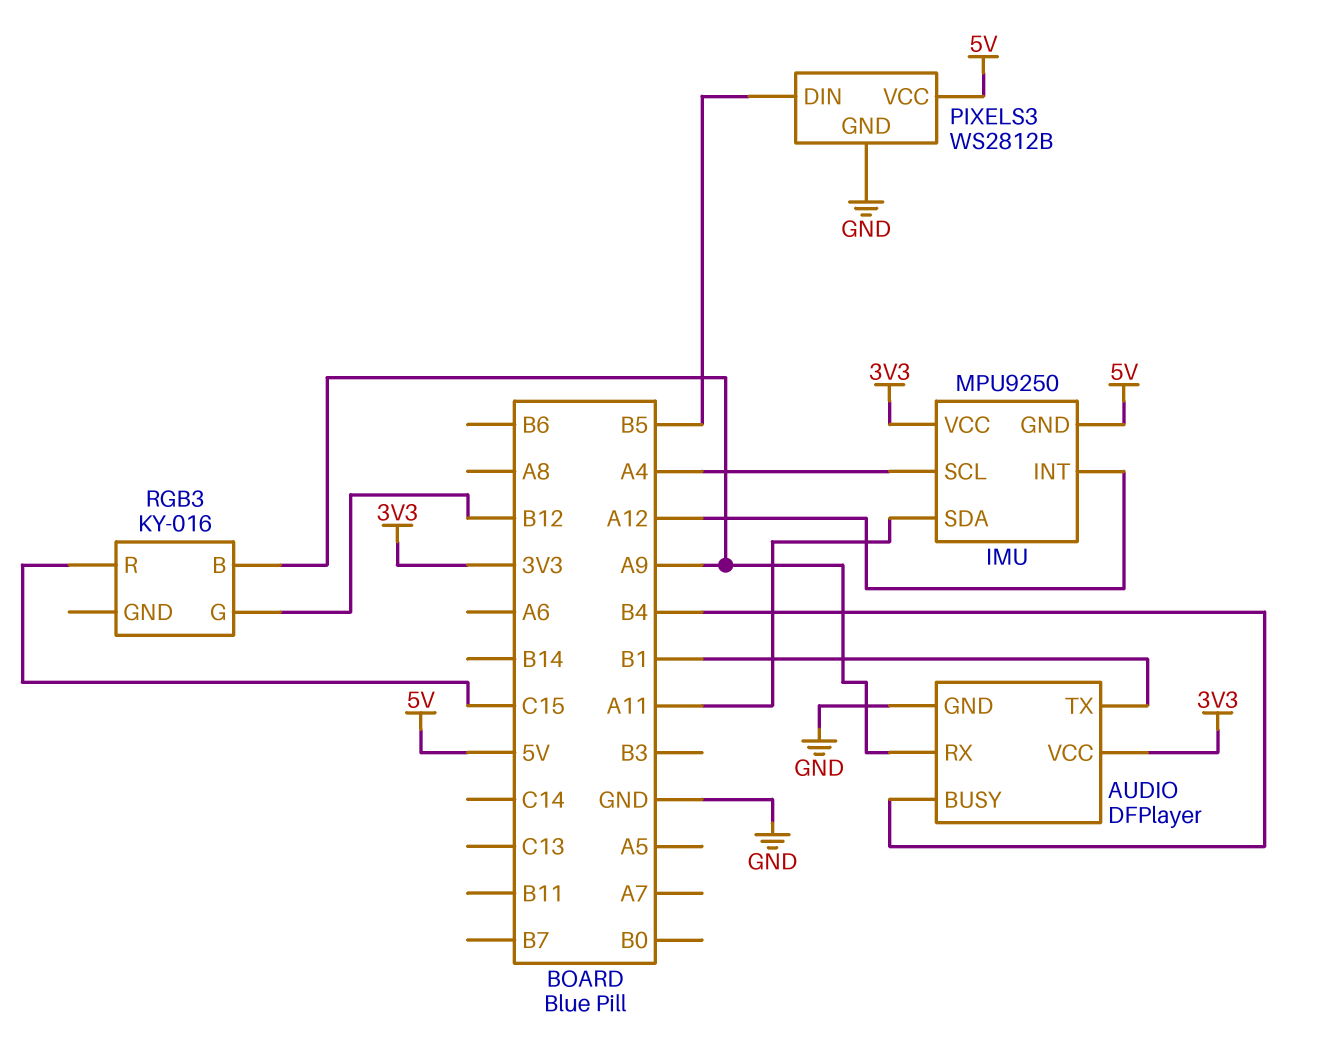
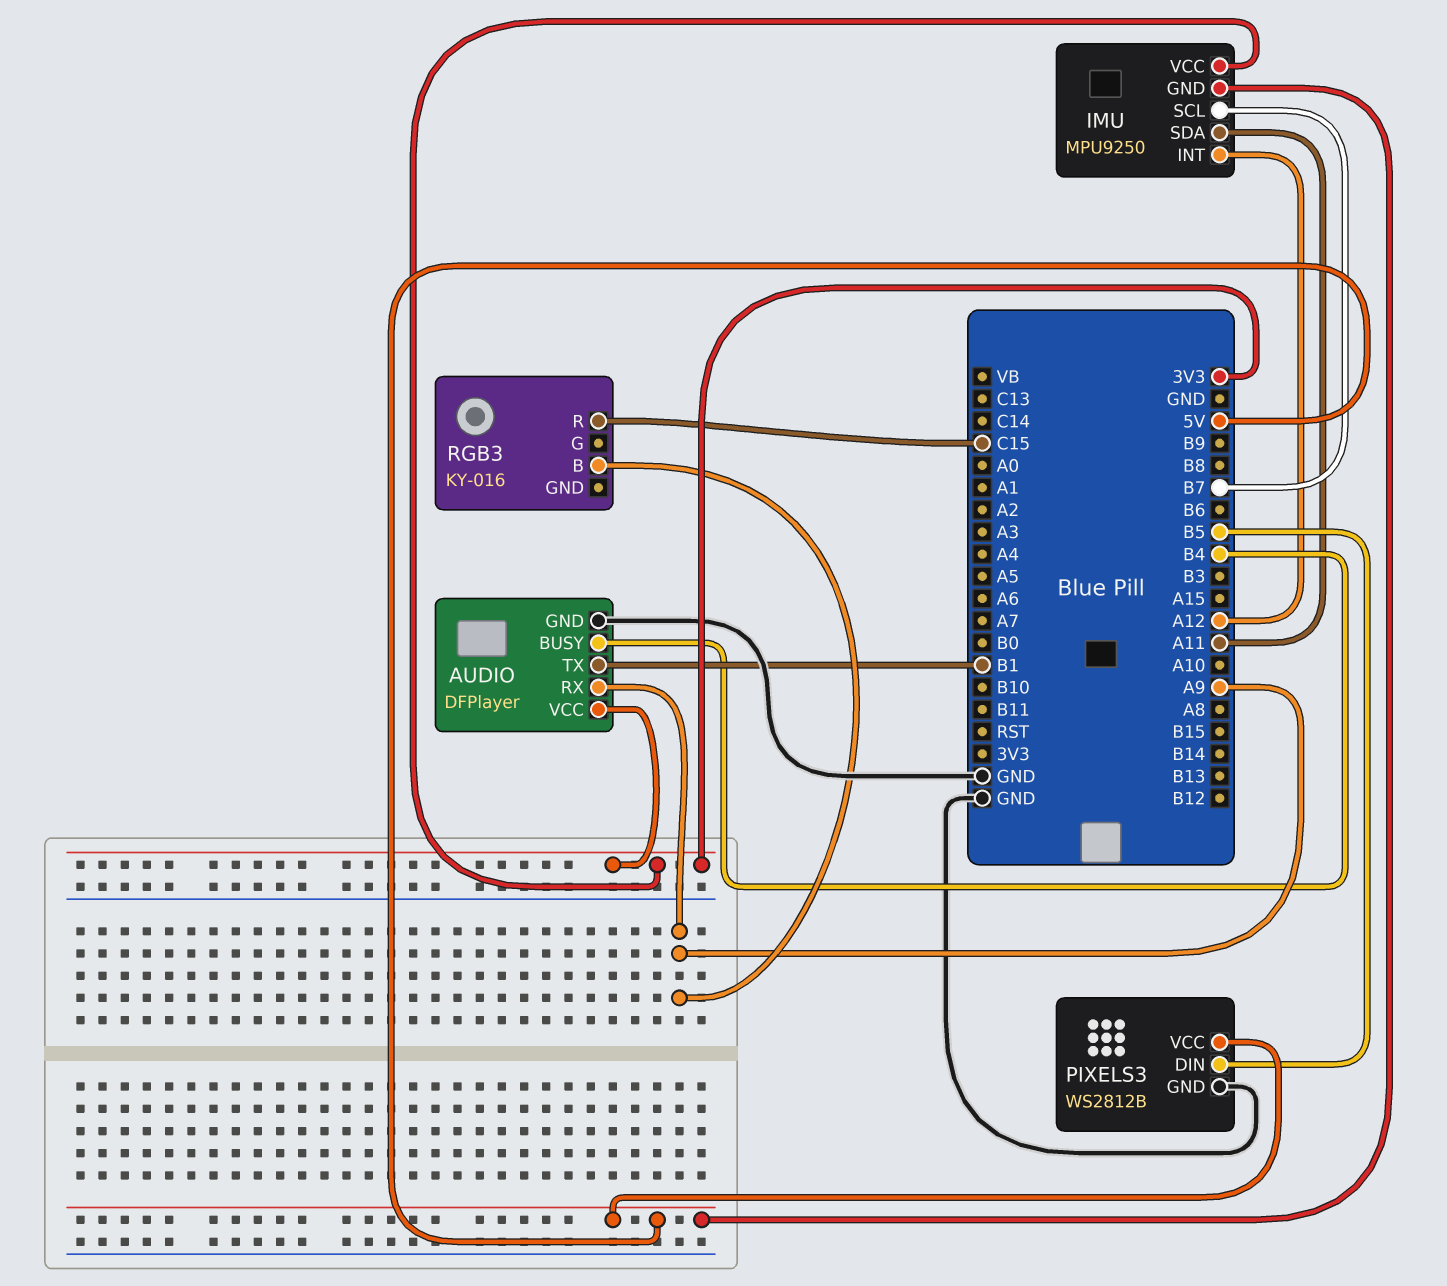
IMU pin SCL: A4 -> B7
RGB3 pin G: B12 -> none

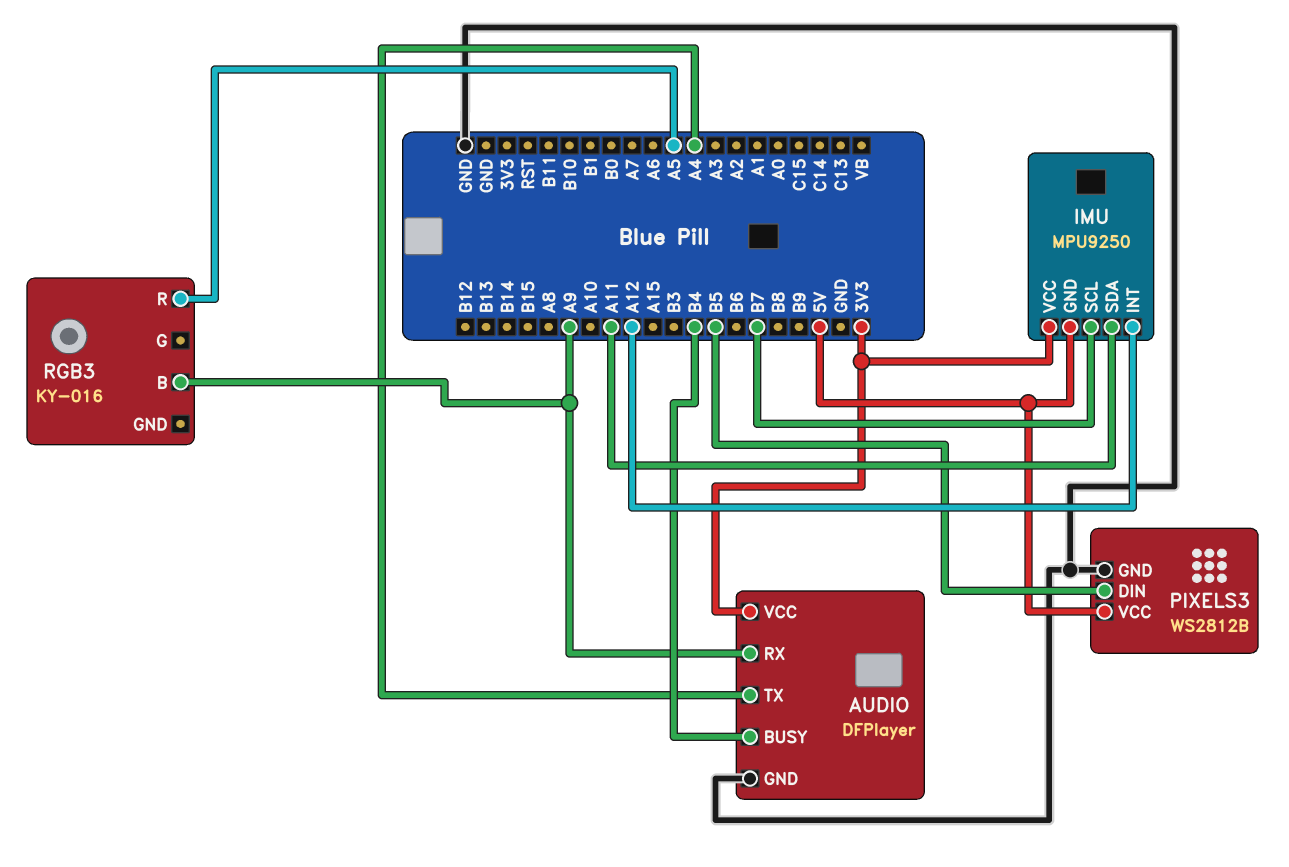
AUDIO pin TX: B1 -> A4
RGB3 pin R: C15 -> A5

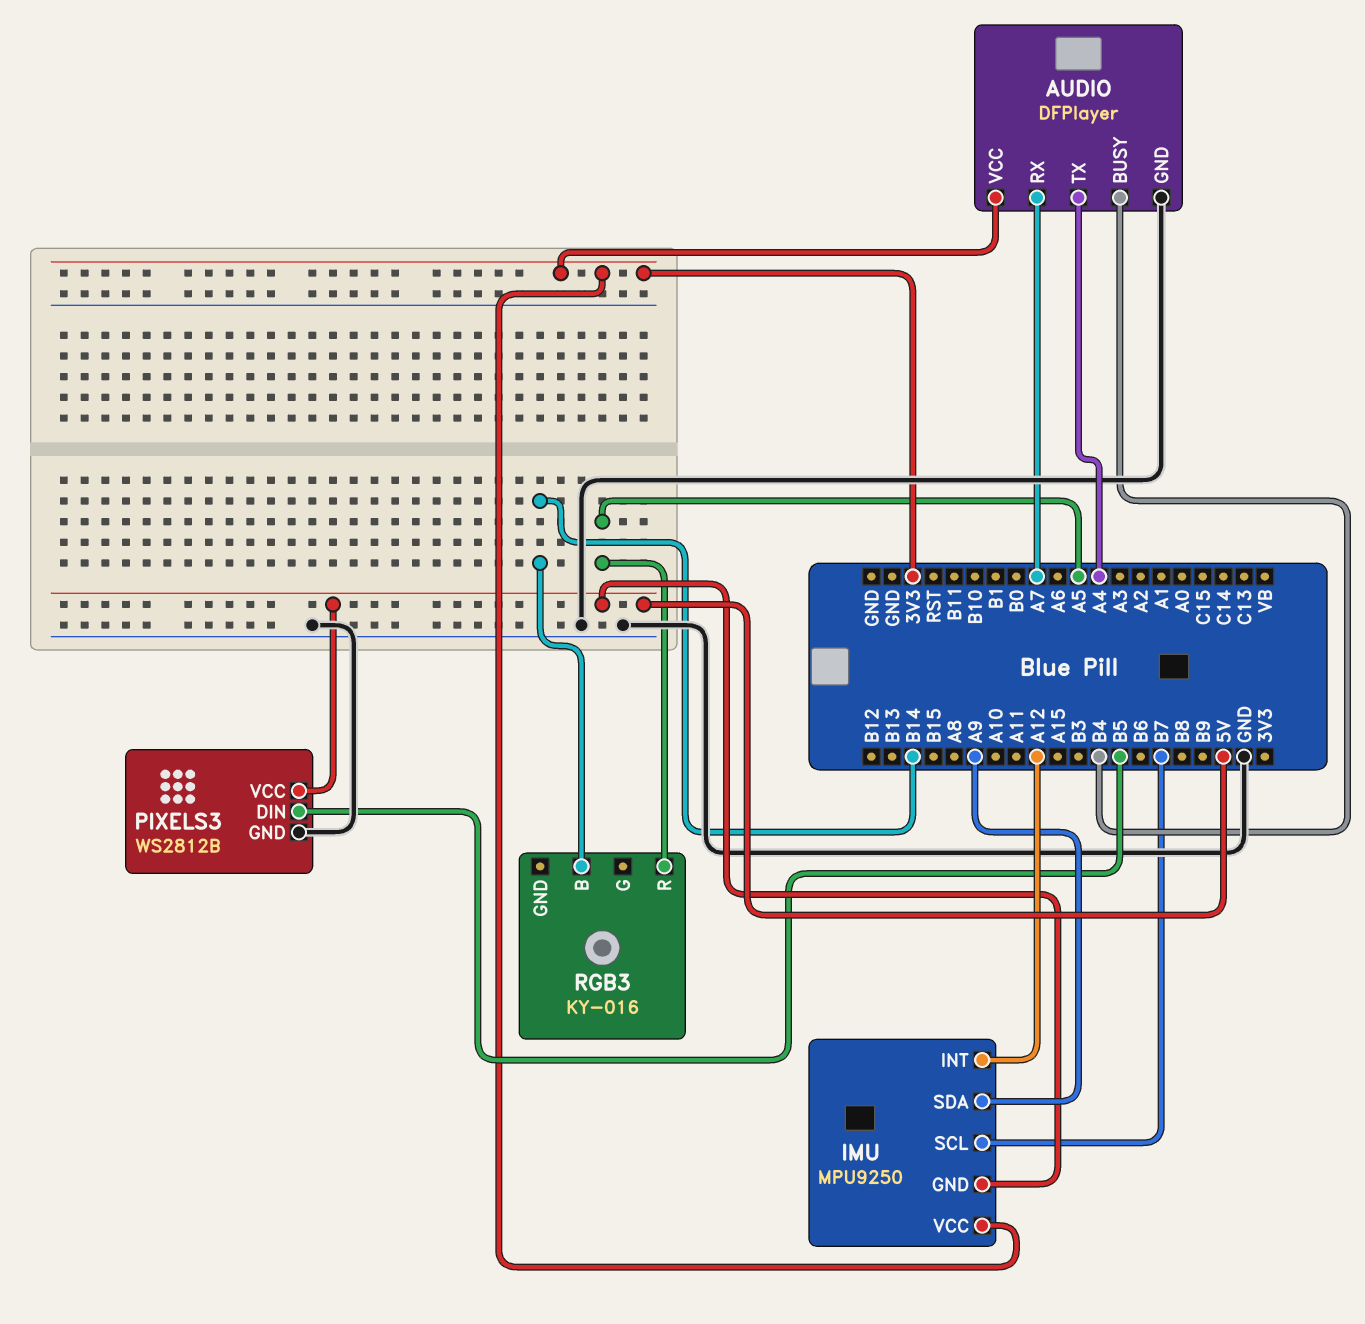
AUDIO pin RX: A9 -> A7
IMU pin SDA: A11 -> A9
RGB3 pin B: A9 -> B14

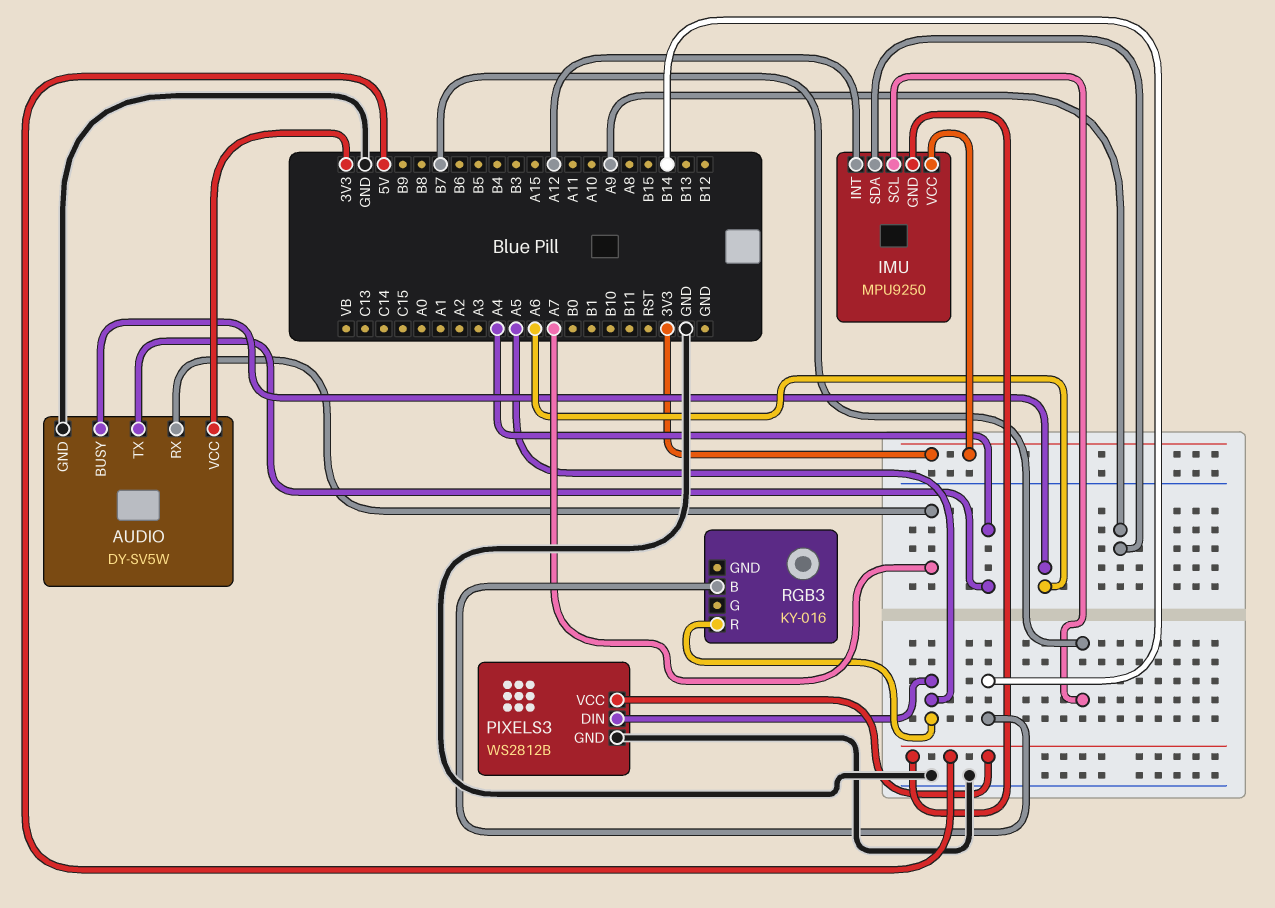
AUDIO: DFPlayer -> DY-SV5W
AUDIO pin BUSY: B4 -> A6
PIXELS3 pin DIN: B5 -> A5

